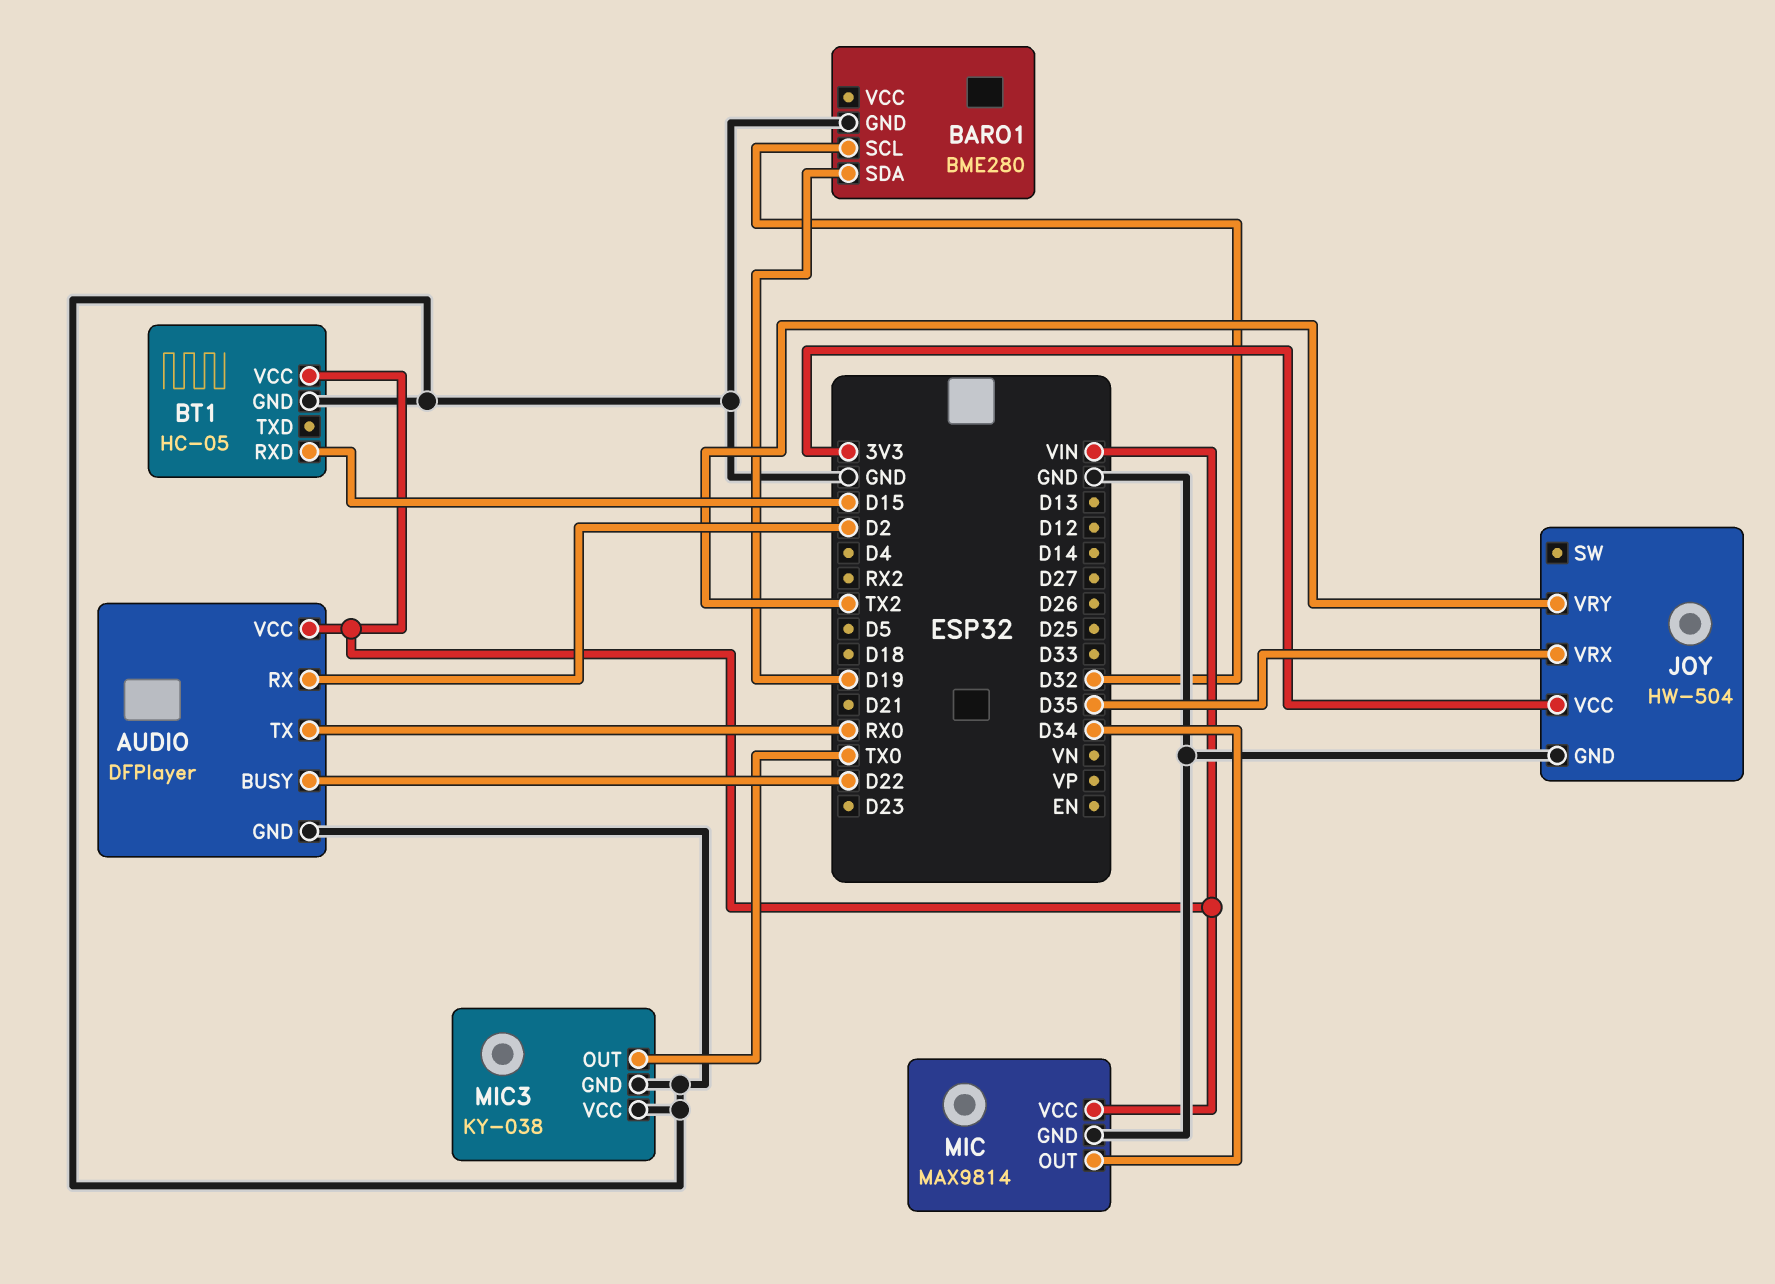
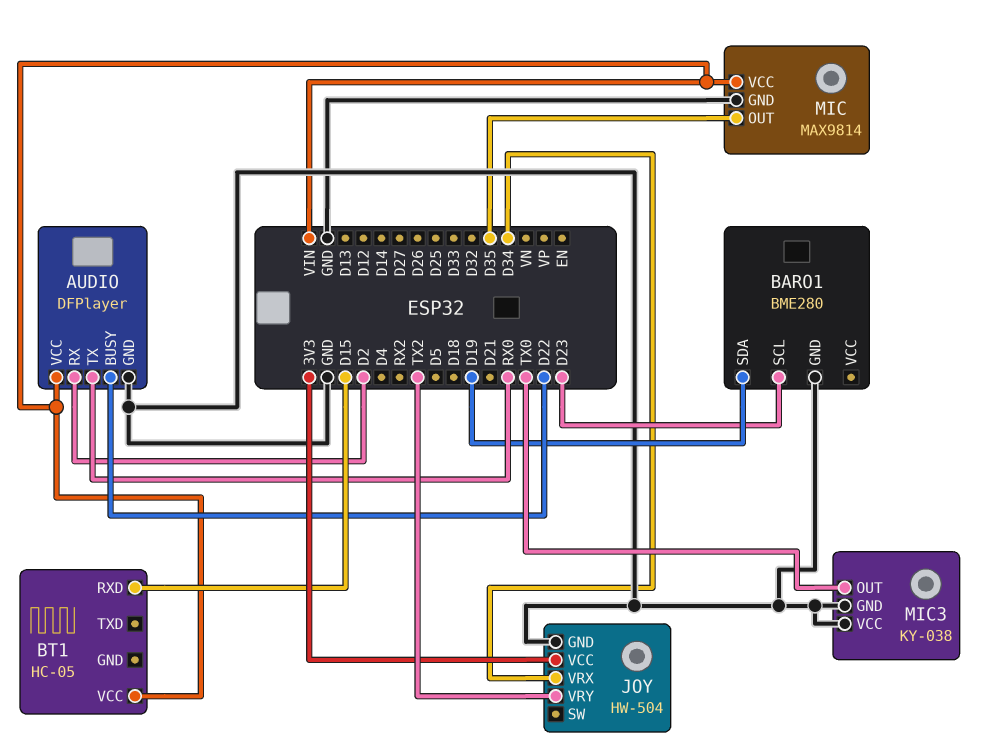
BARO1 pin SCL: D32 -> D23
BT1 pin GND: GND -> none
JOY pin VRX: D35 -> D34
MIC pin OUT: D34 -> D35

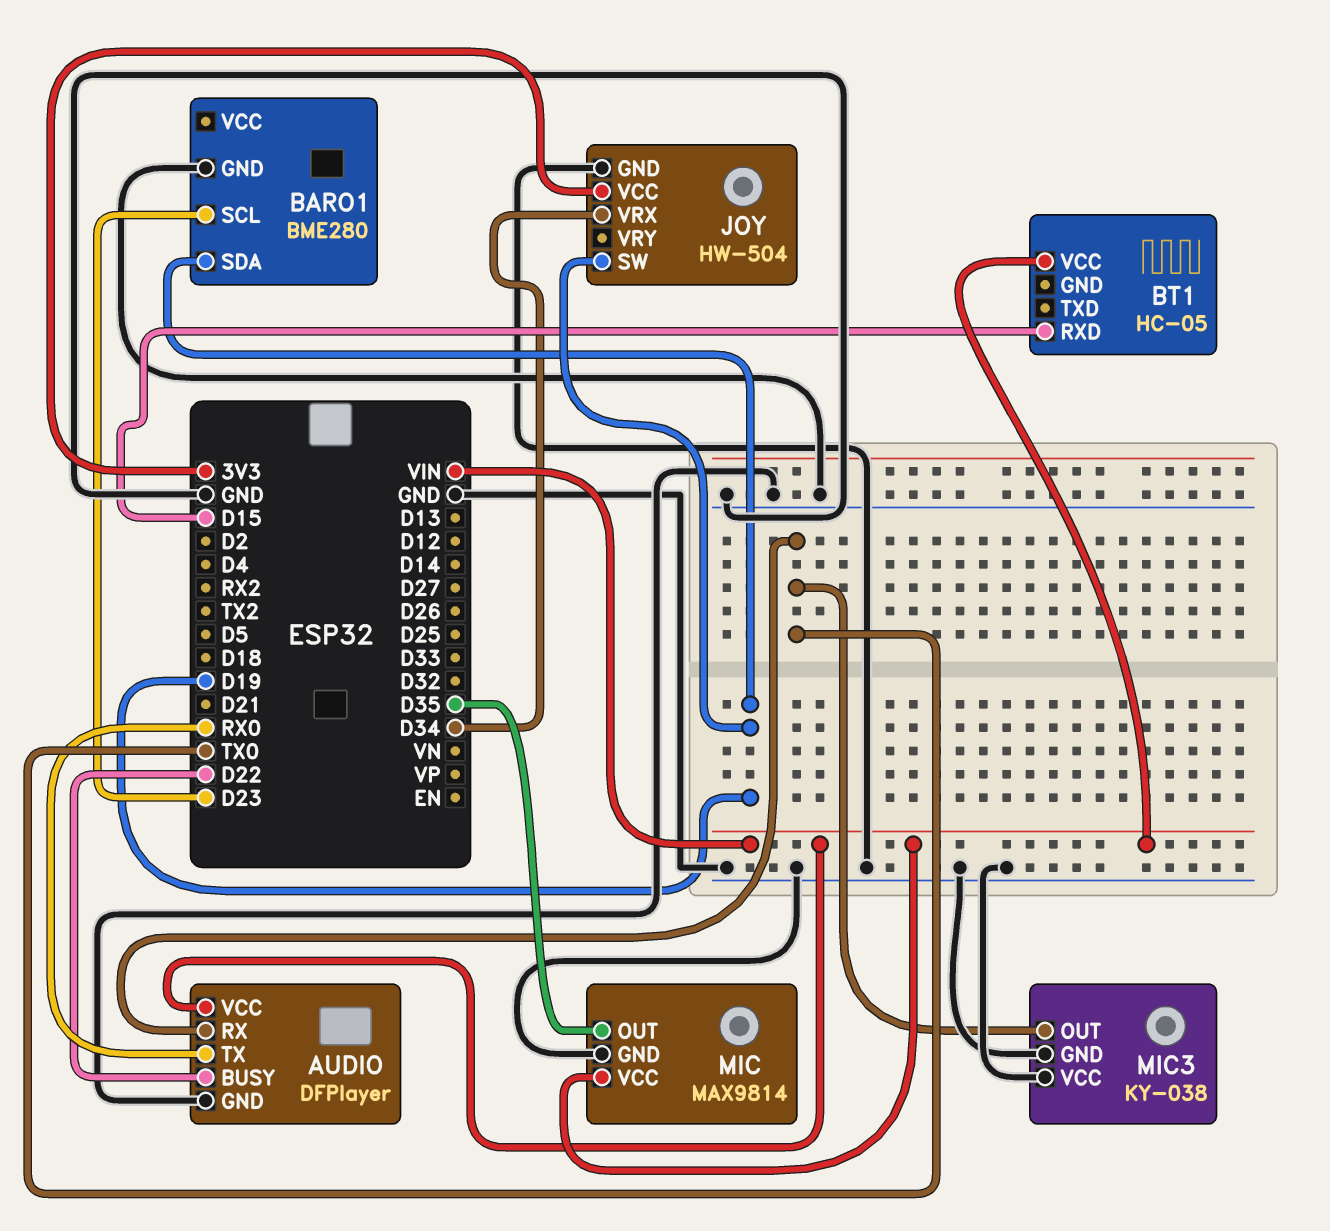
AUDIO pin RX: D2 -> TX0
JOY pin SW: none -> D19
JOY pin VRY: TX2 -> none

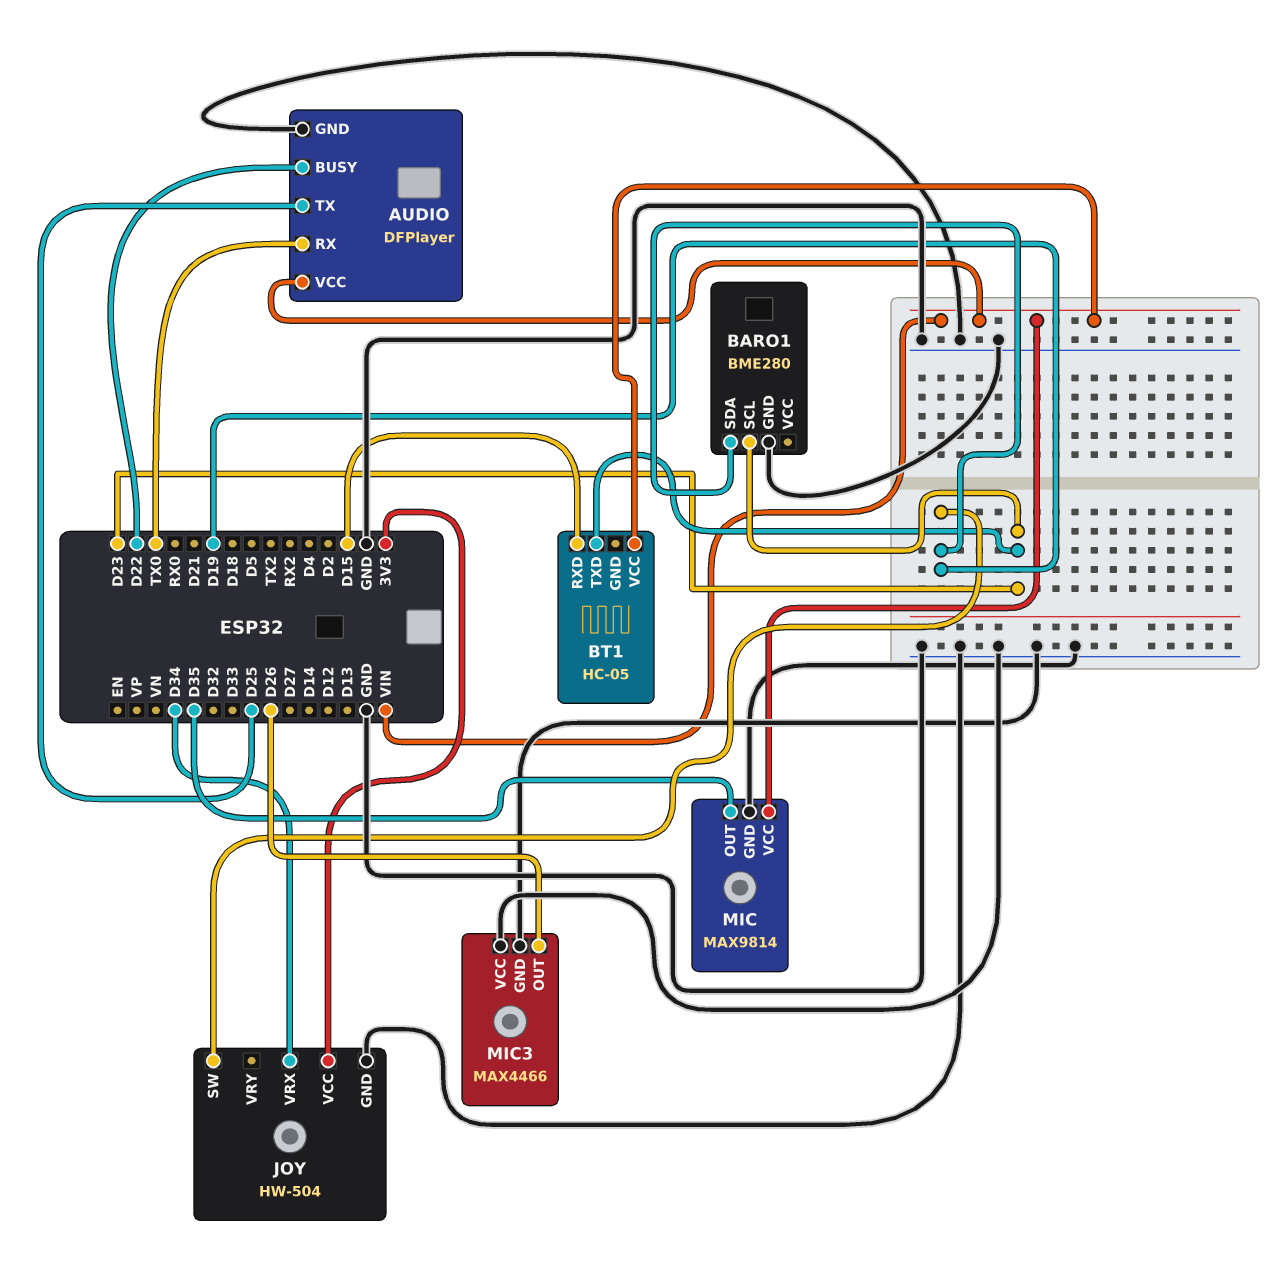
AUDIO pin TX: RX0 -> D25
BT1 pin TXD: none -> D23
MIC3: KY-038 -> MAX4466
MIC3 pin OUT: TX0 -> D26

